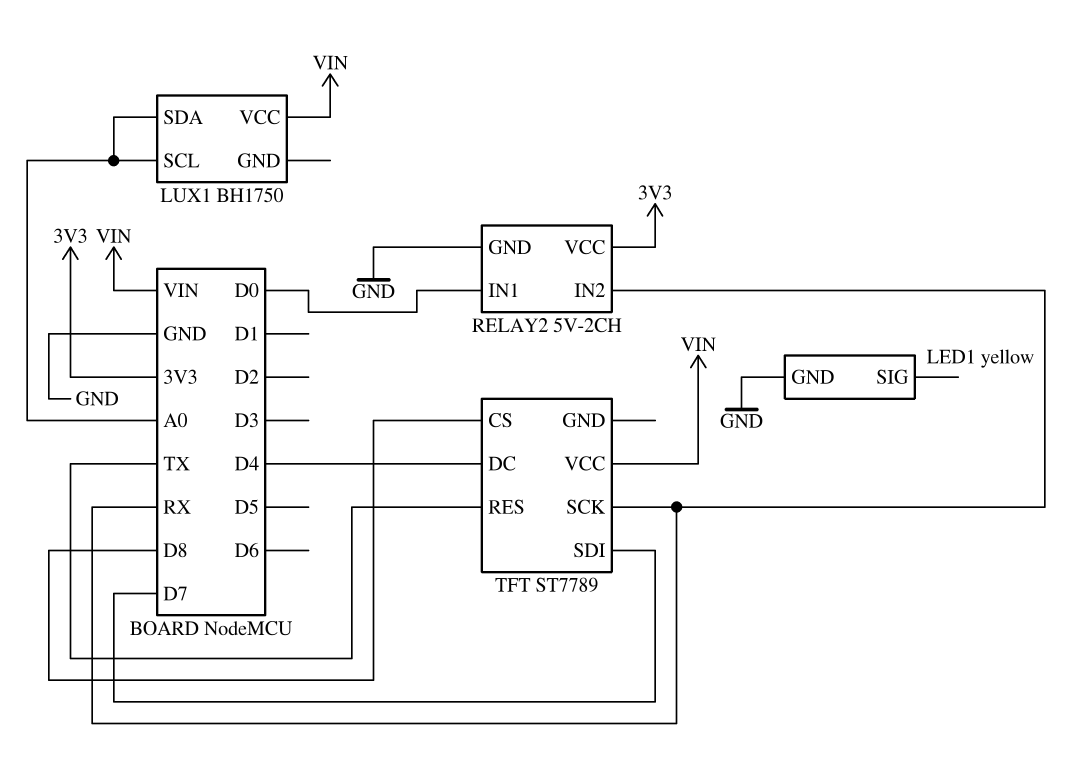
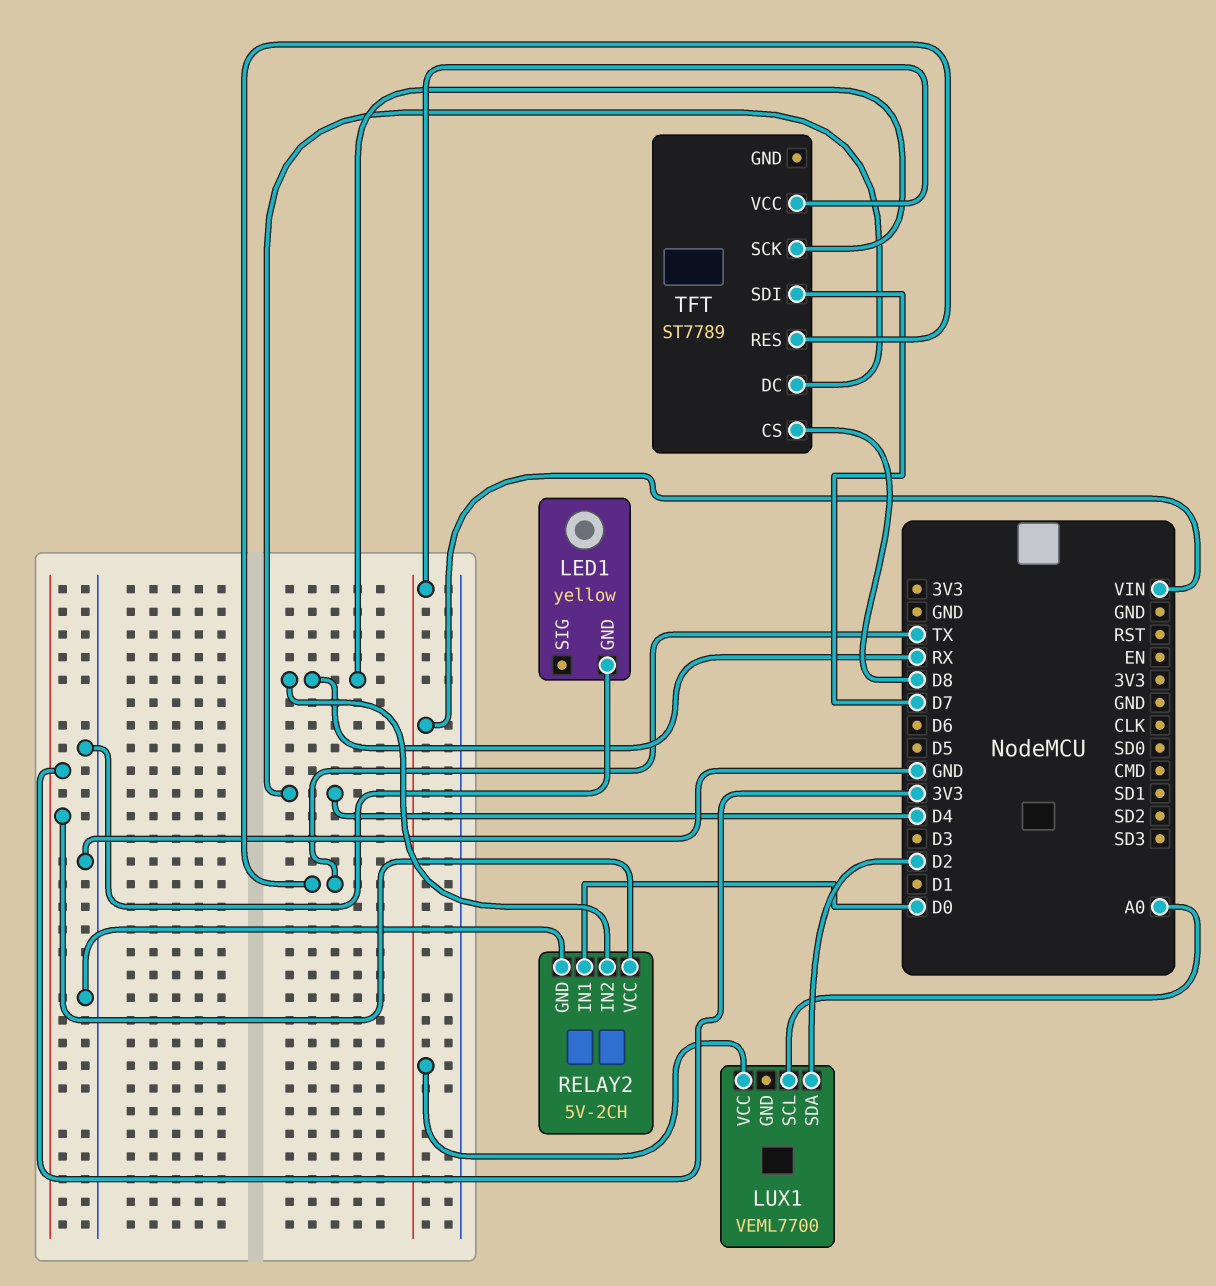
LUX1: BH1750 -> VEML7700
LUX1 pin SDA: A0 -> D2

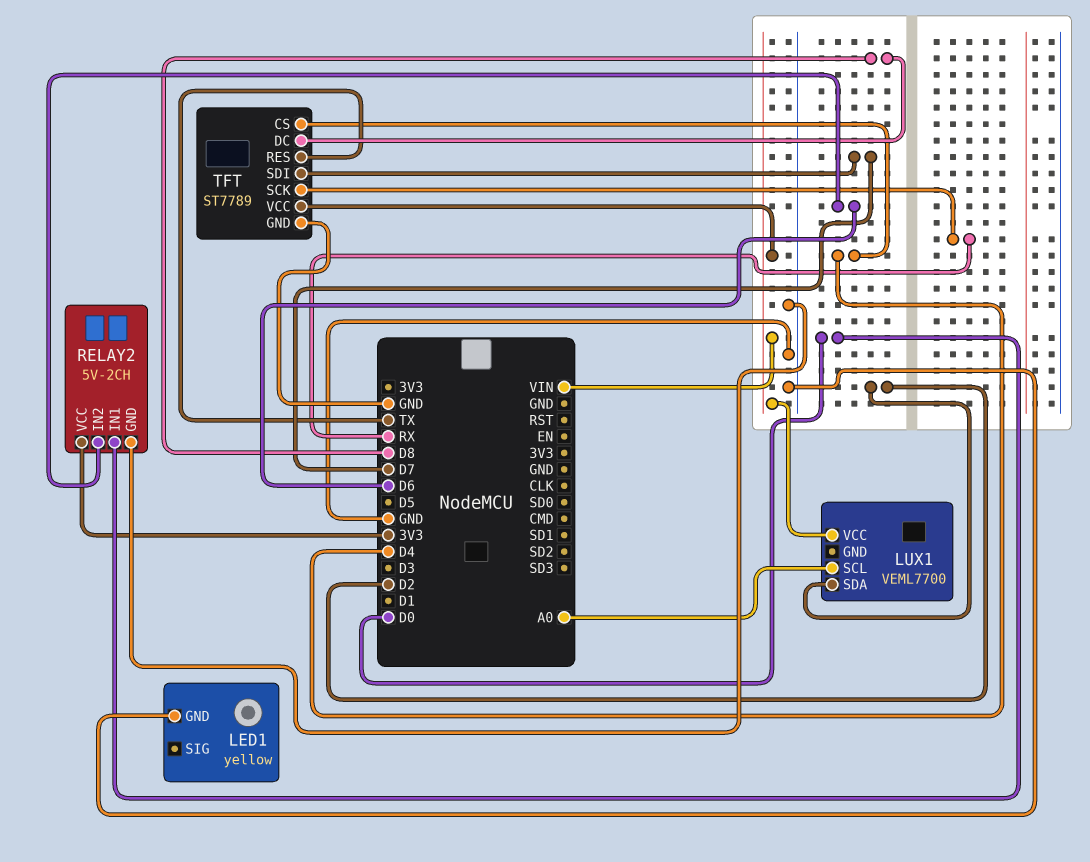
RELAY2 pin IN2: RX -> D6
TFT pin CS: D8 -> D4
TFT pin DC: D4 -> D8
TFT pin GND: none -> GND

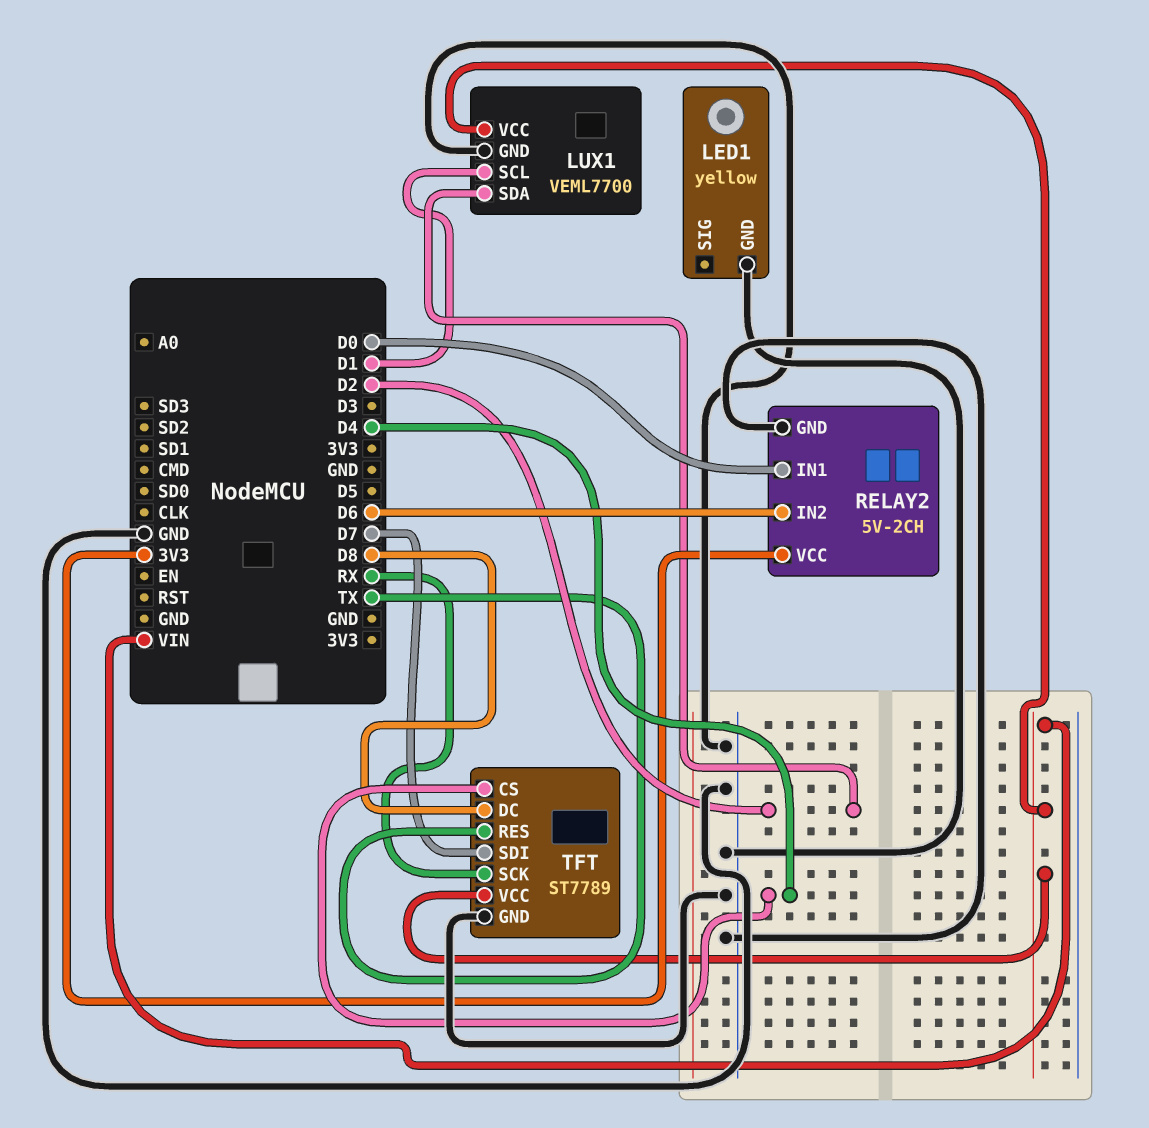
LUX1 pin GND: none -> GND
LUX1 pin SCL: A0 -> D1

